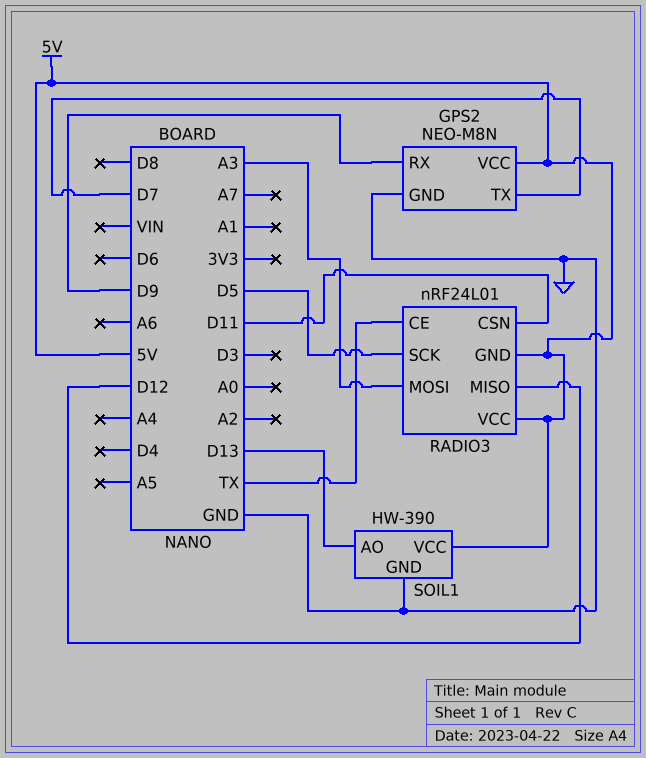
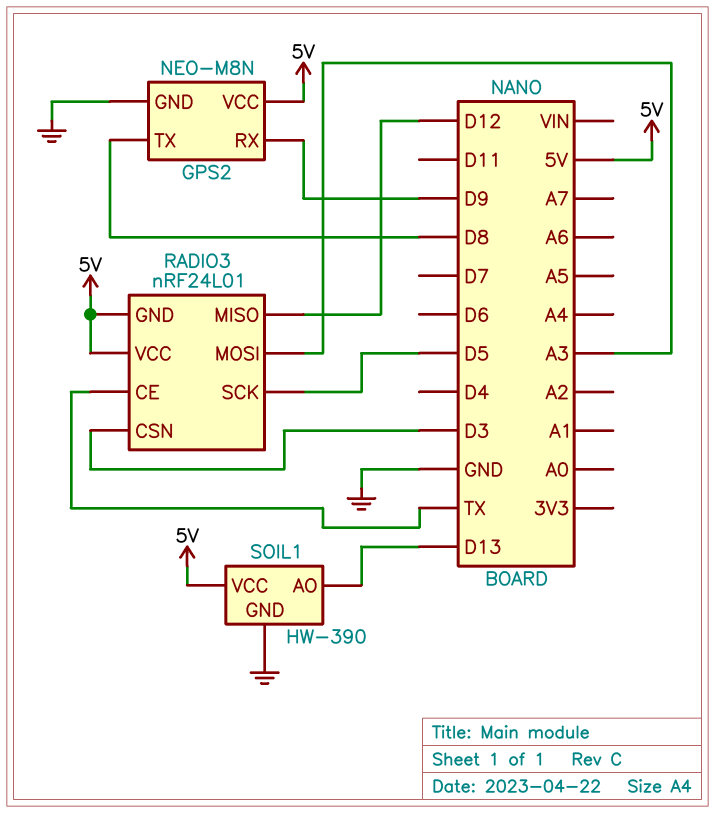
GPS2 pin TX: D7 -> D8
RADIO3 pin CSN: D11 -> D3

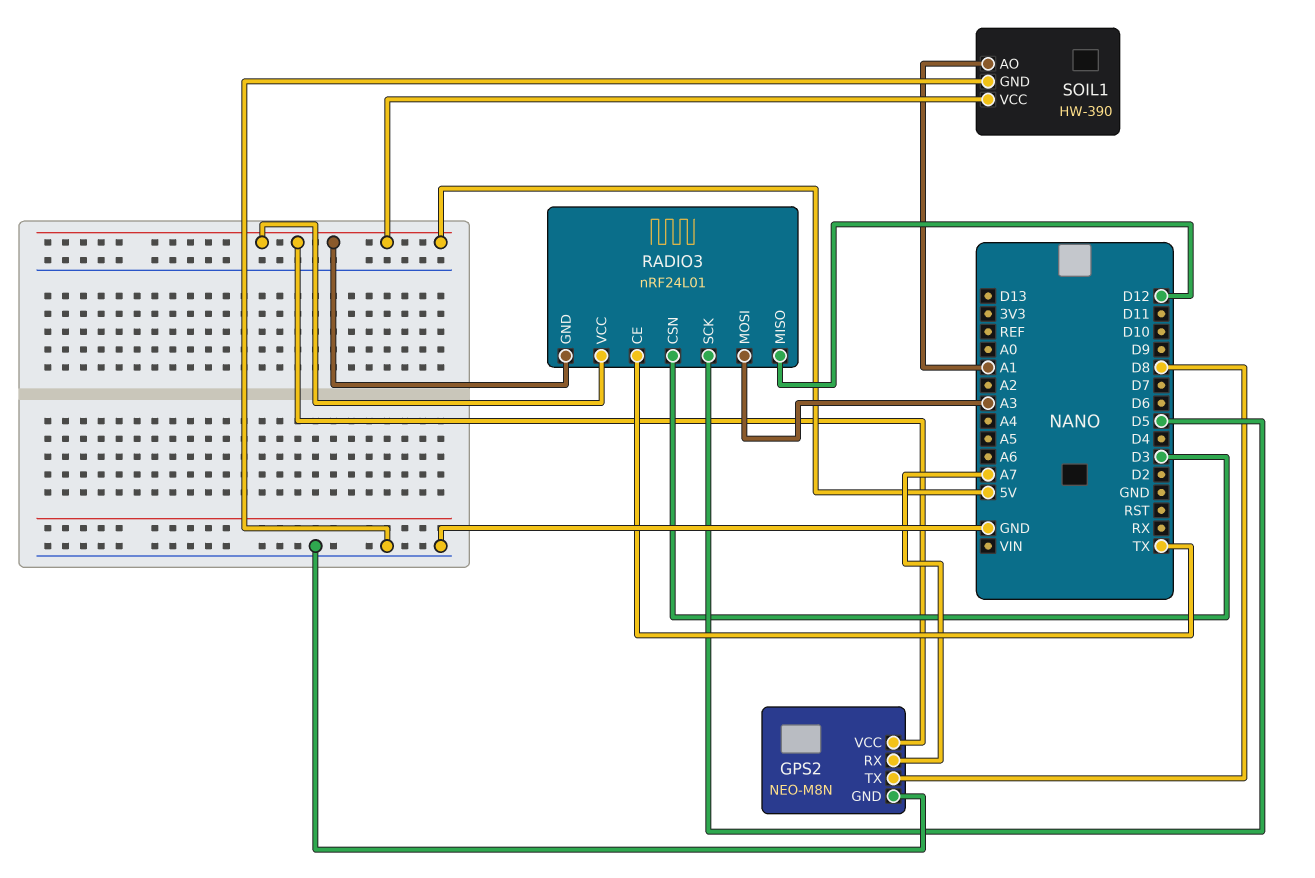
GPS2 pin RX: D9 -> A7
SOIL1 pin AO: D13 -> A1

